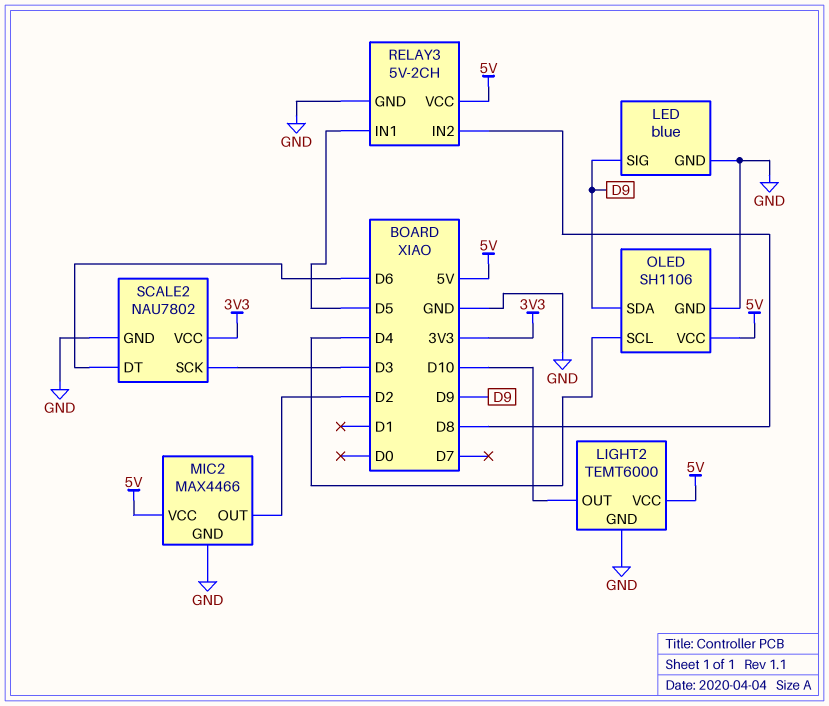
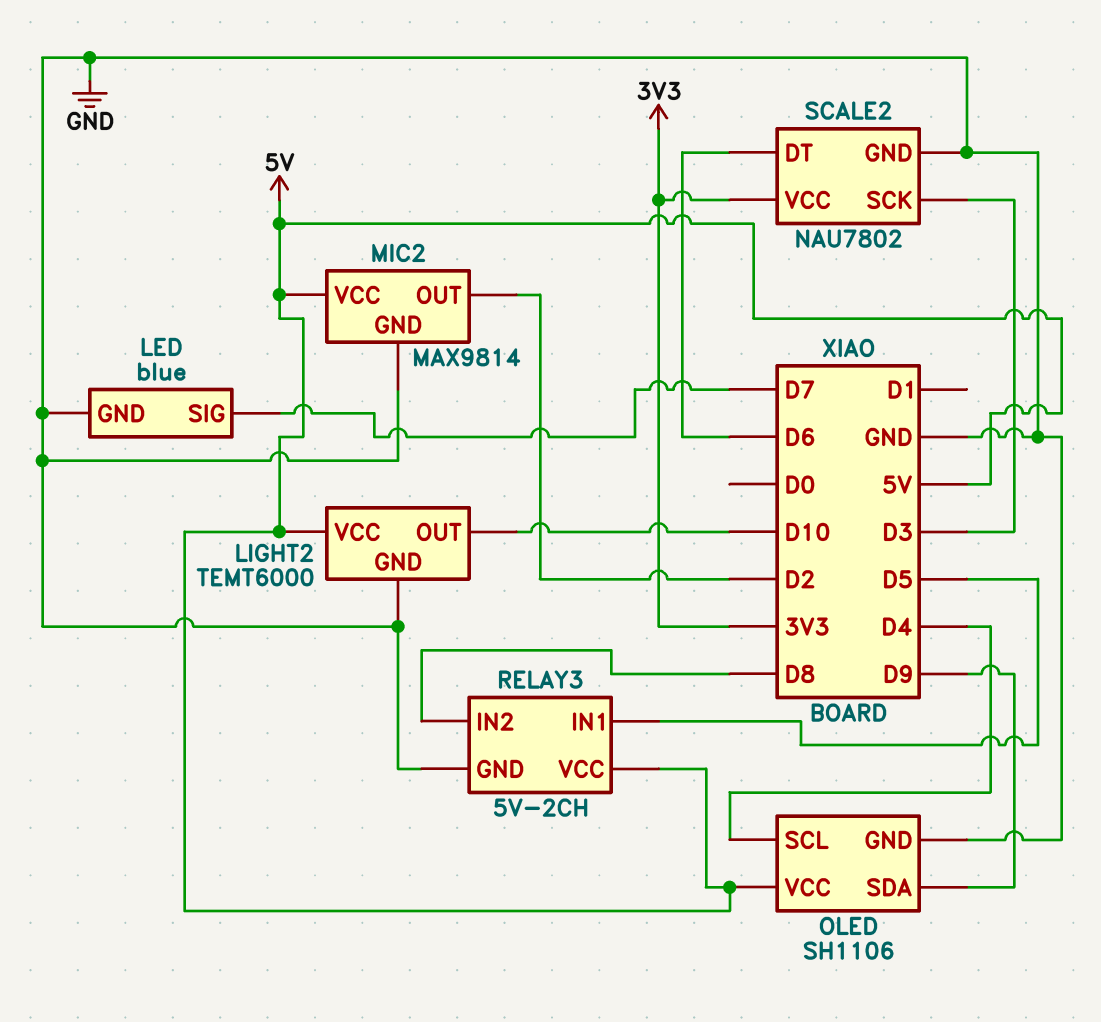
LED pin SIG: D9 -> D7
MIC2: MAX4466 -> MAX9814

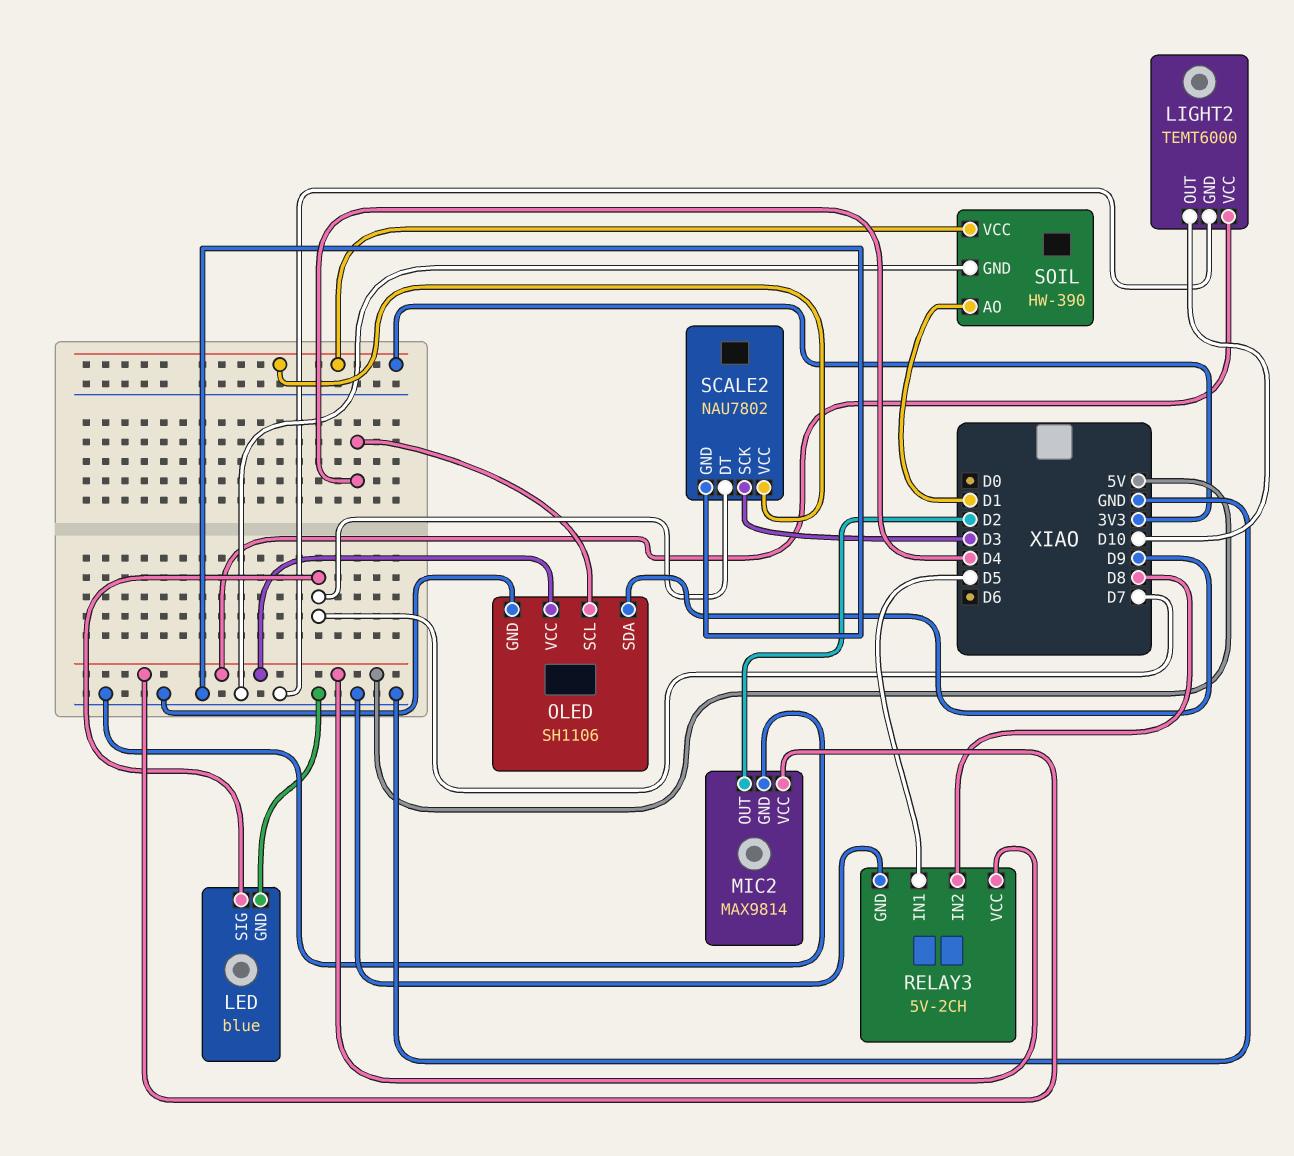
SCALE2 pin DT: D6 -> D7
SOIL: none -> HW-390
SOIL pin AO: none -> D1
SOIL pin GND: none -> GND
SOIL pin VCC: none -> 3V3

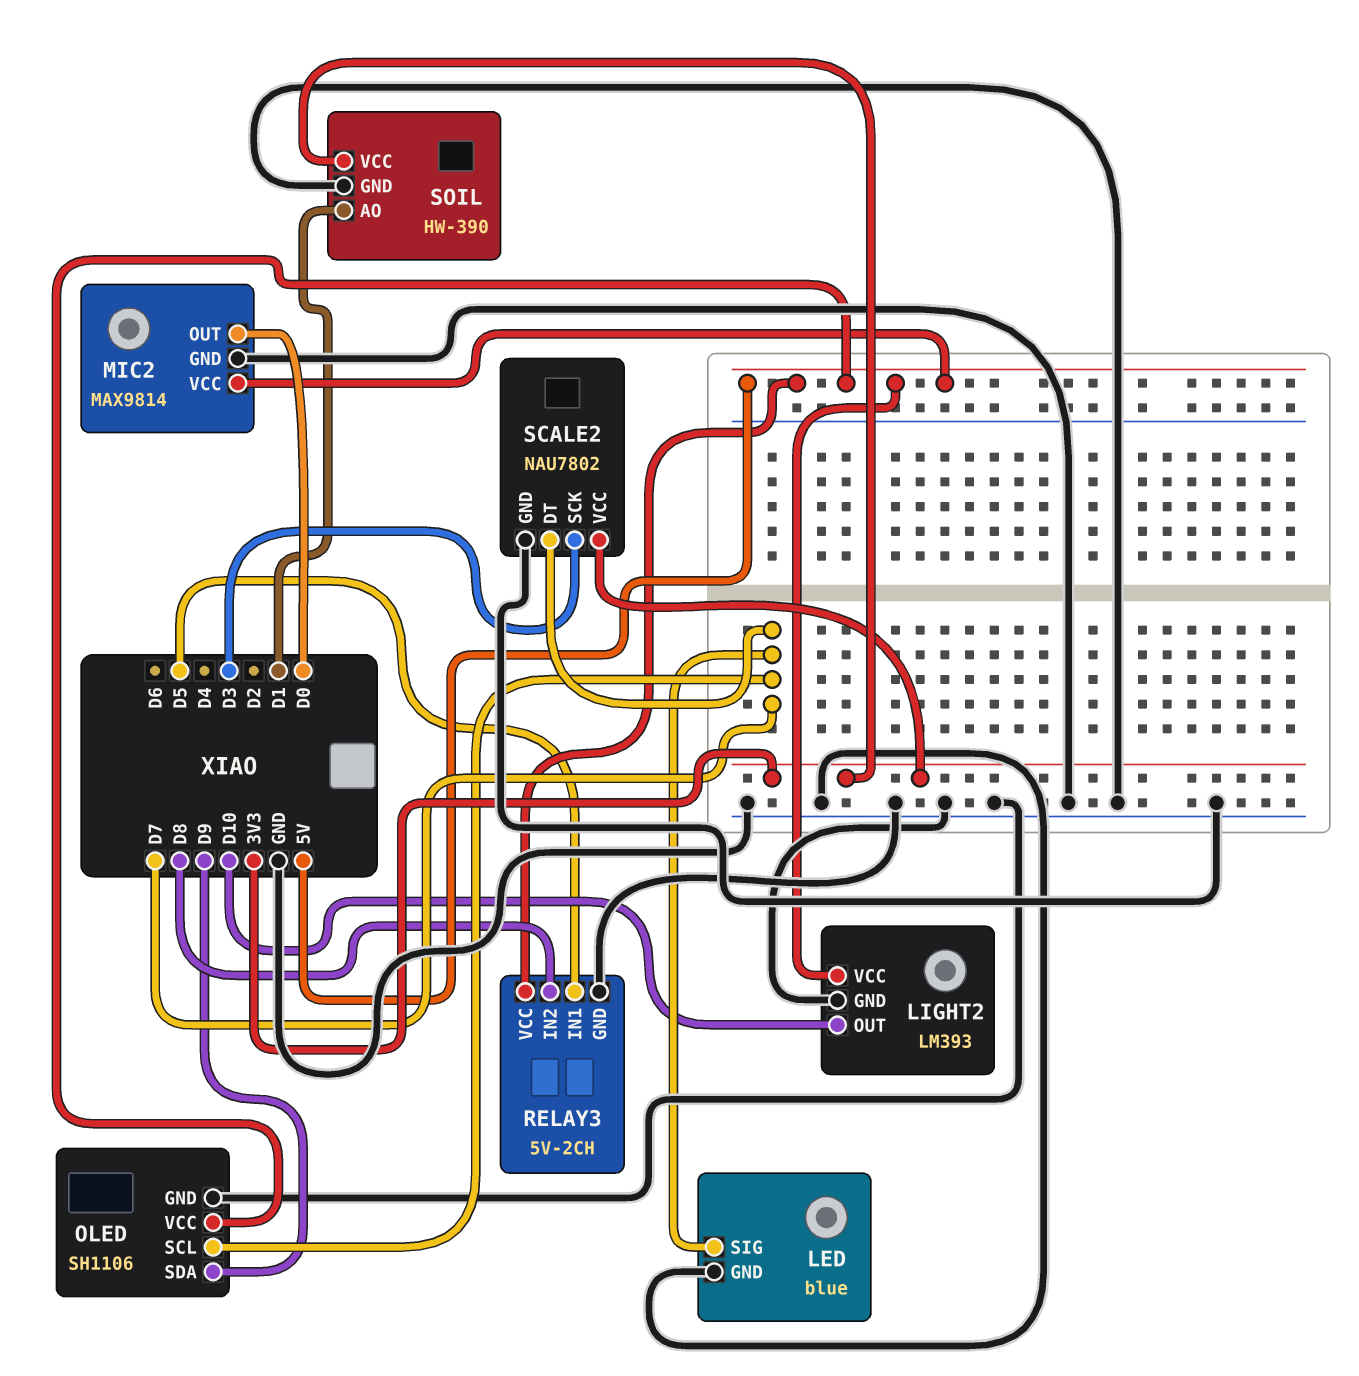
LIGHT2: TEMT6000 -> LM393
MIC2 pin OUT: D2 -> D0
OLED pin SCL: D4 -> D7

